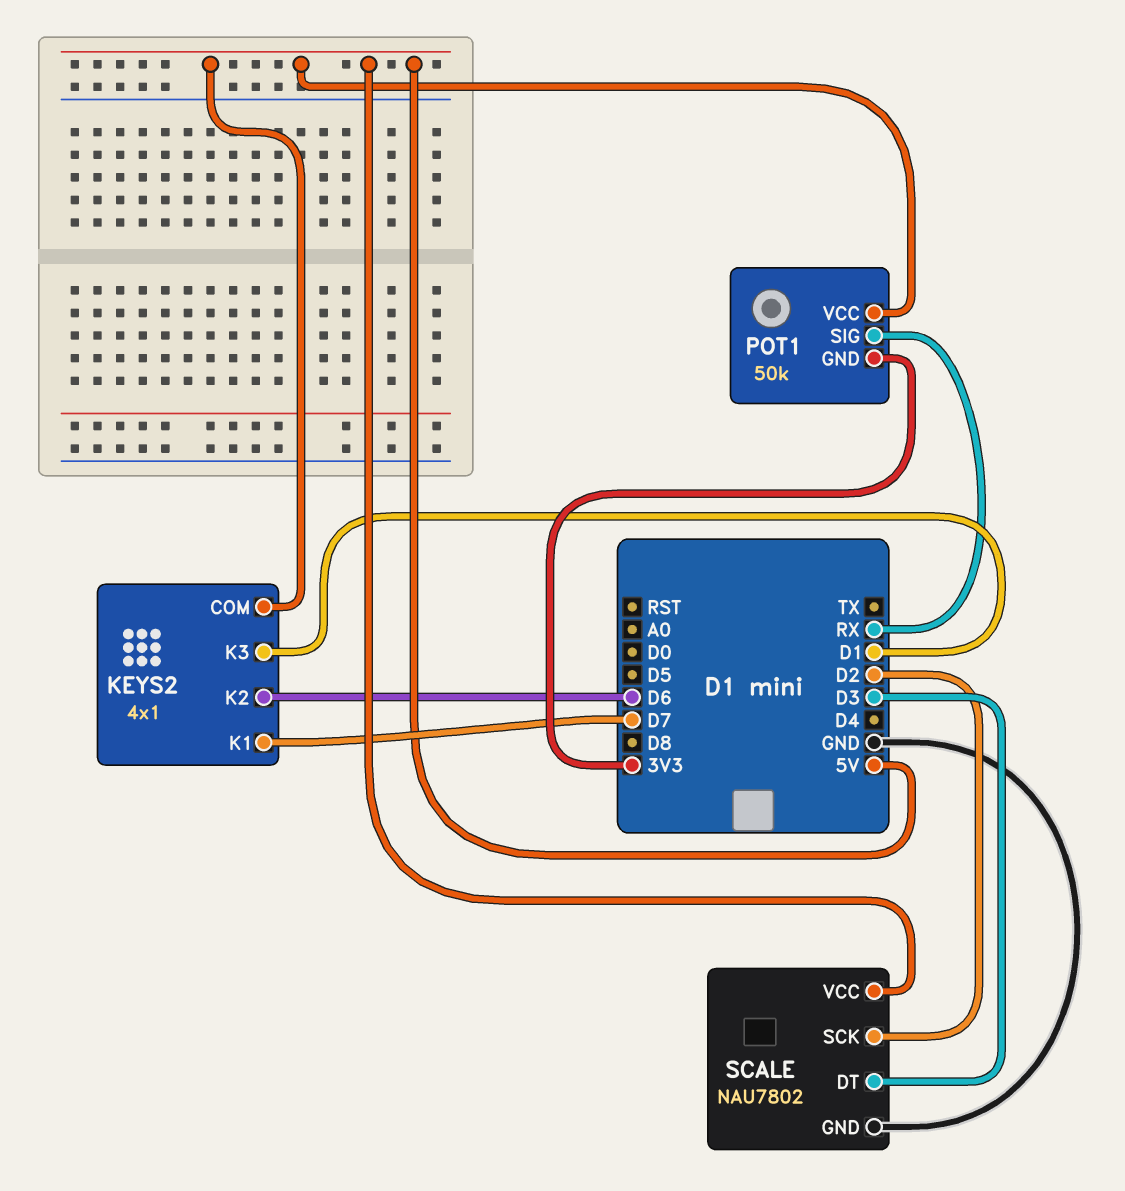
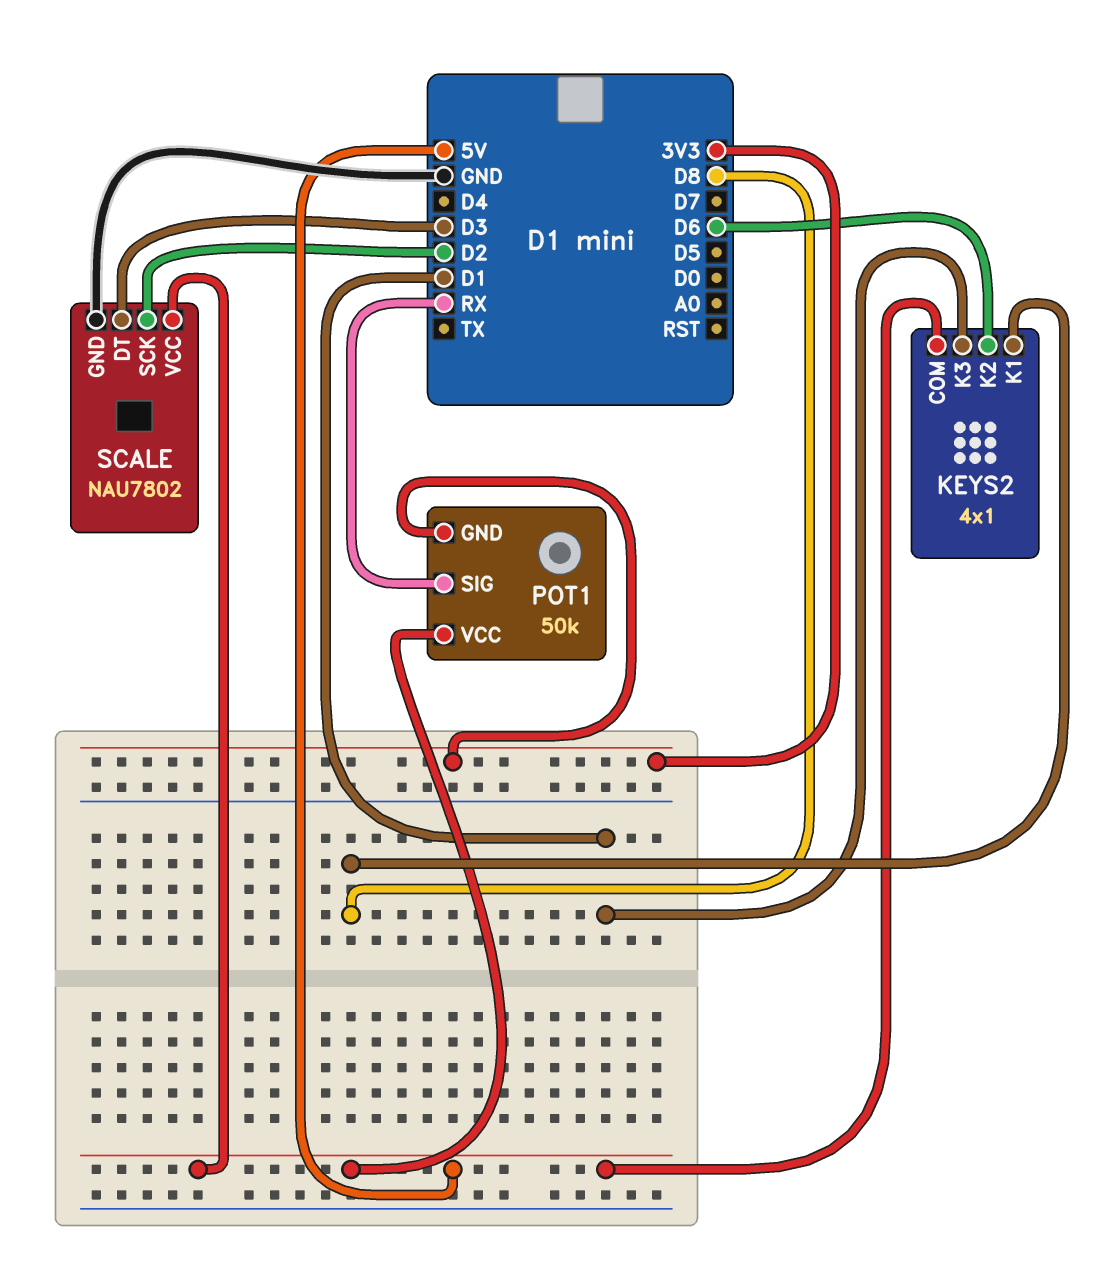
KEYS2 pin K1: D7 -> D8

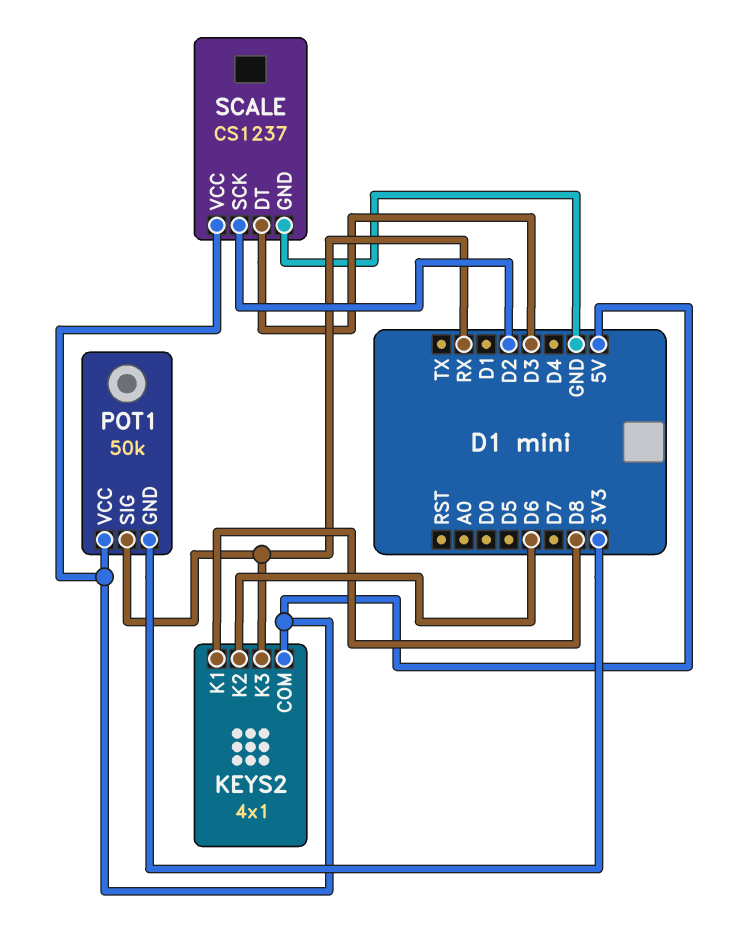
KEYS2 pin K3: D1 -> RX
SCALE: NAU7802 -> CS1237

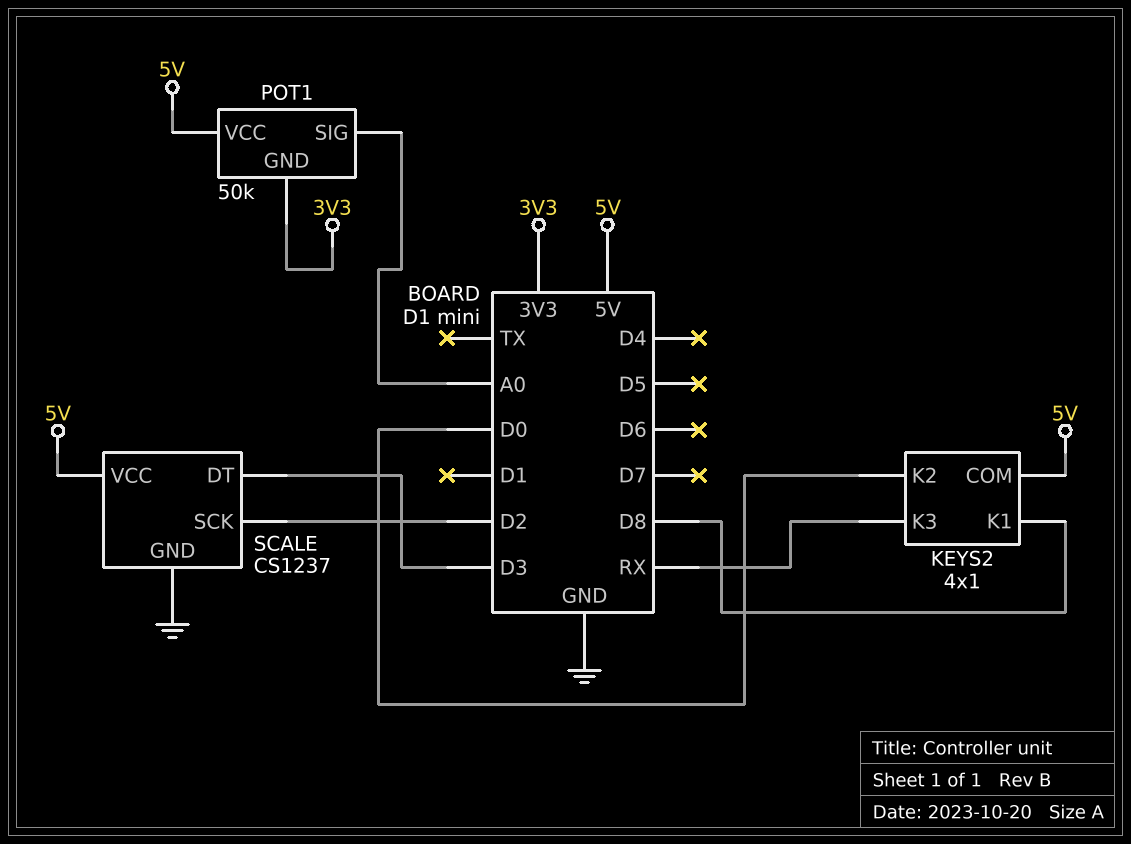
KEYS2 pin K2: D6 -> D0
POT1 pin SIG: RX -> A0

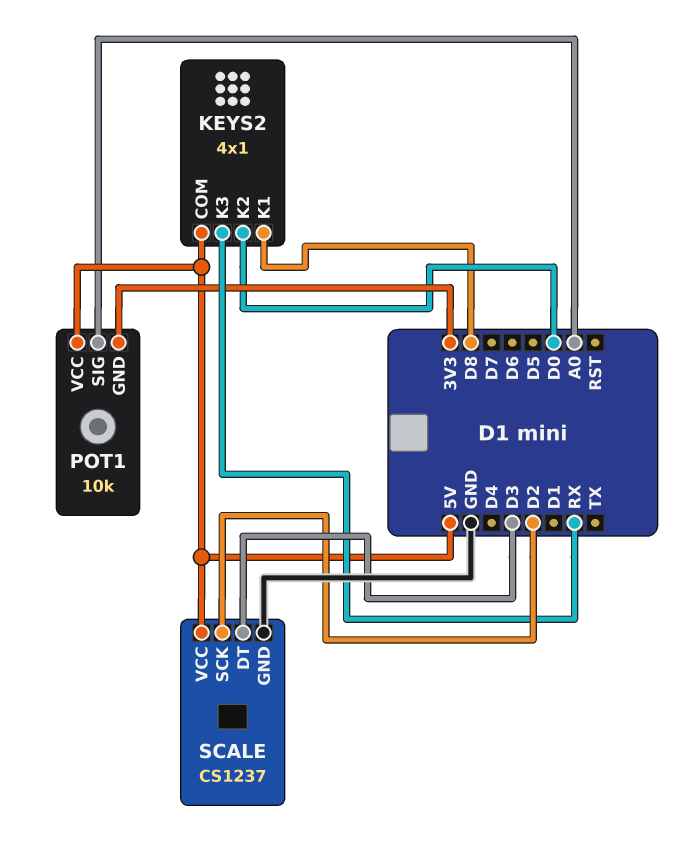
POT1: 50k -> 10k

